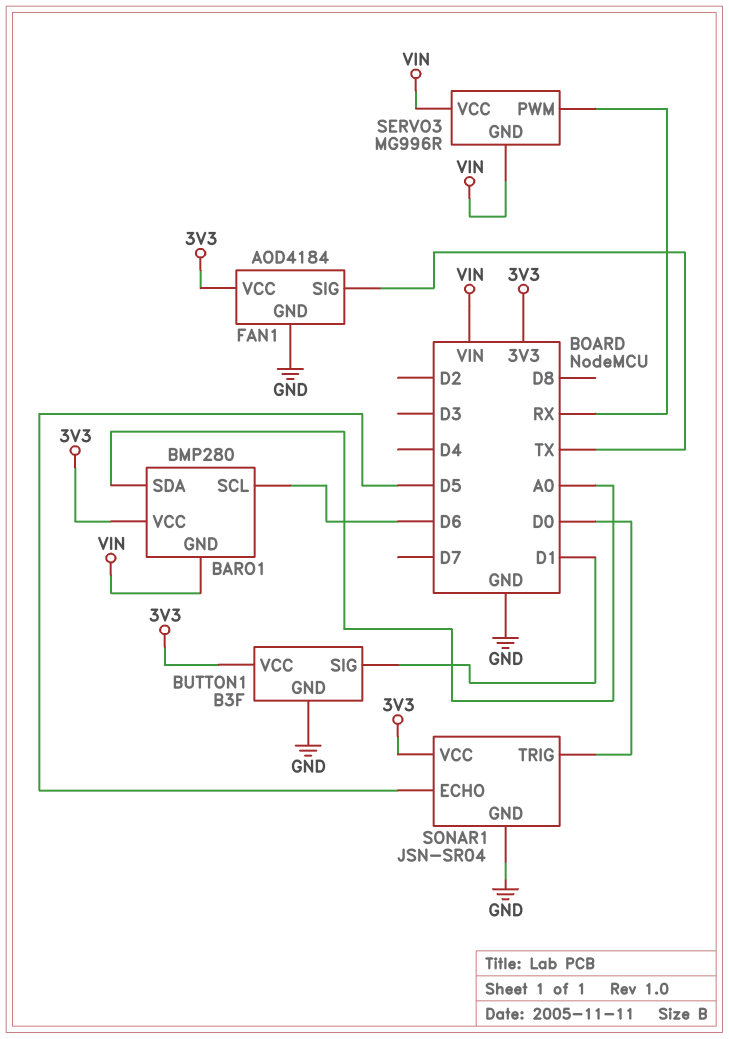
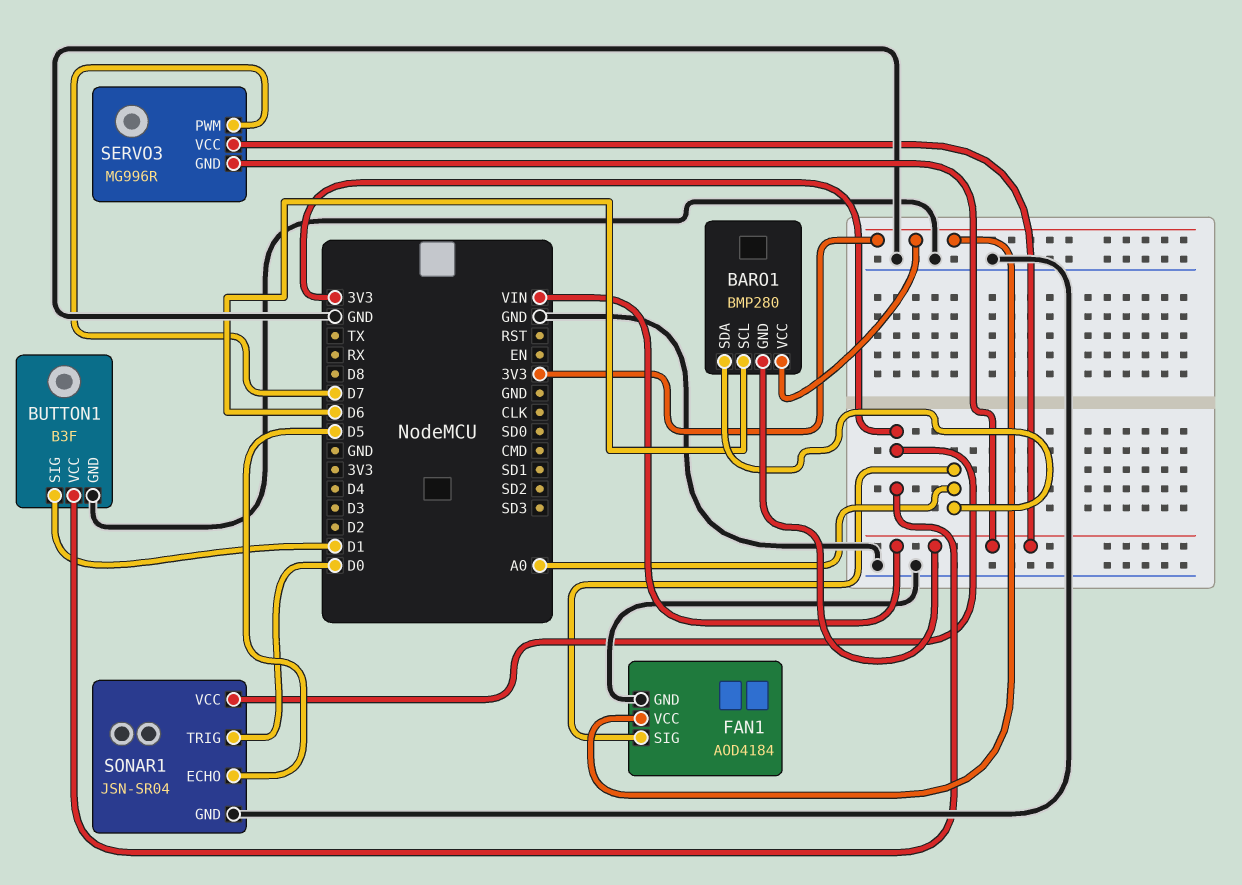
FAN1 pin SIG: TX -> A0
SERVO3 pin PWM: RX -> D7

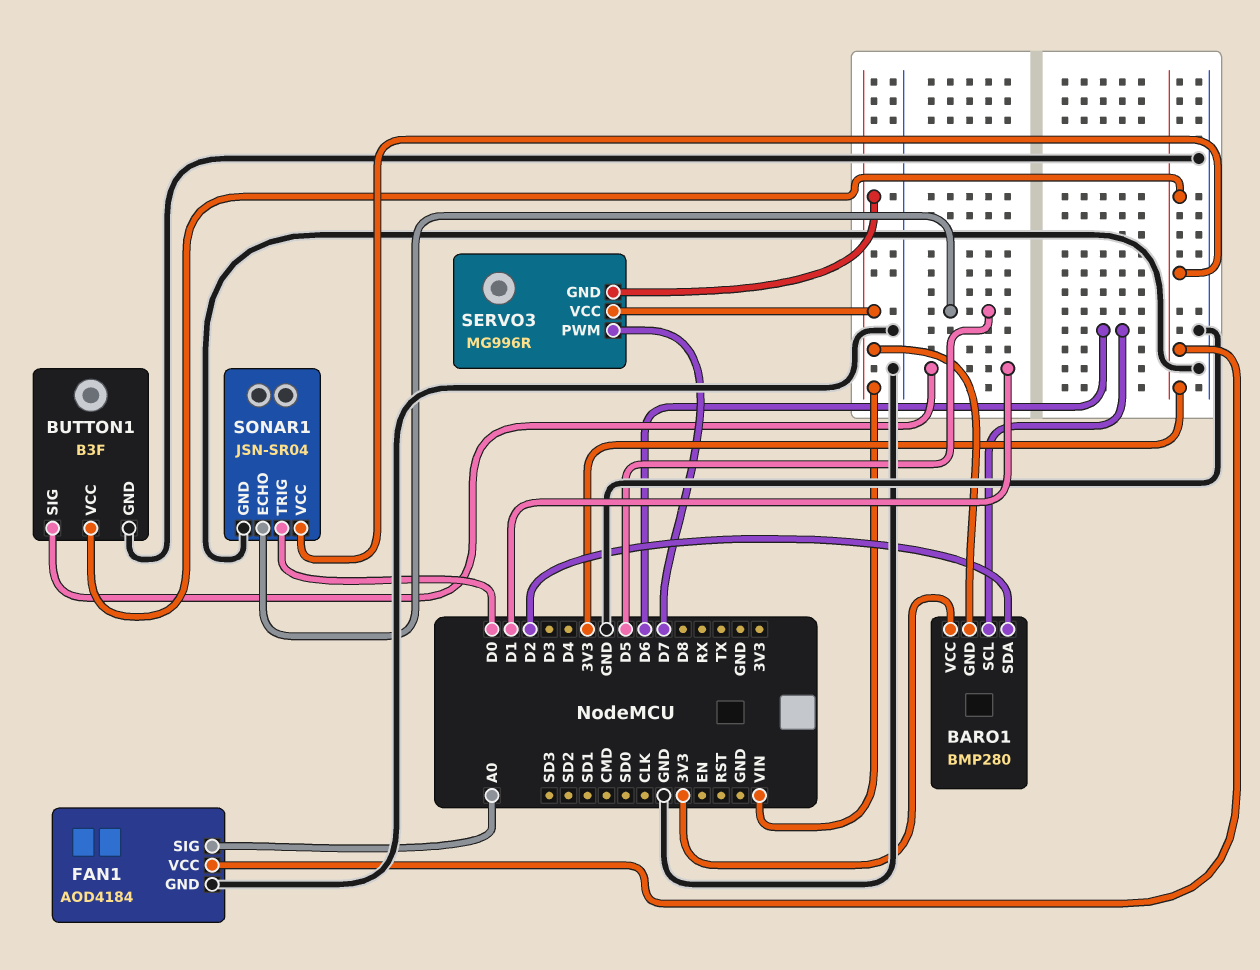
BARO1 pin SDA: A0 -> D2

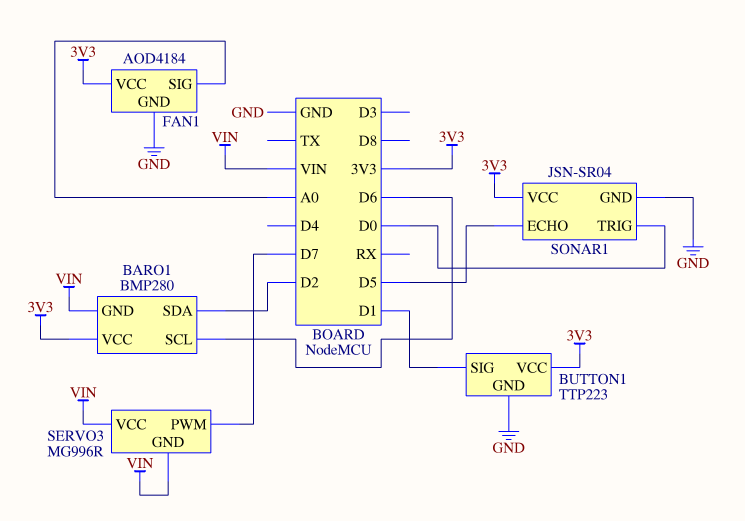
BUTTON1: B3F -> TTP223

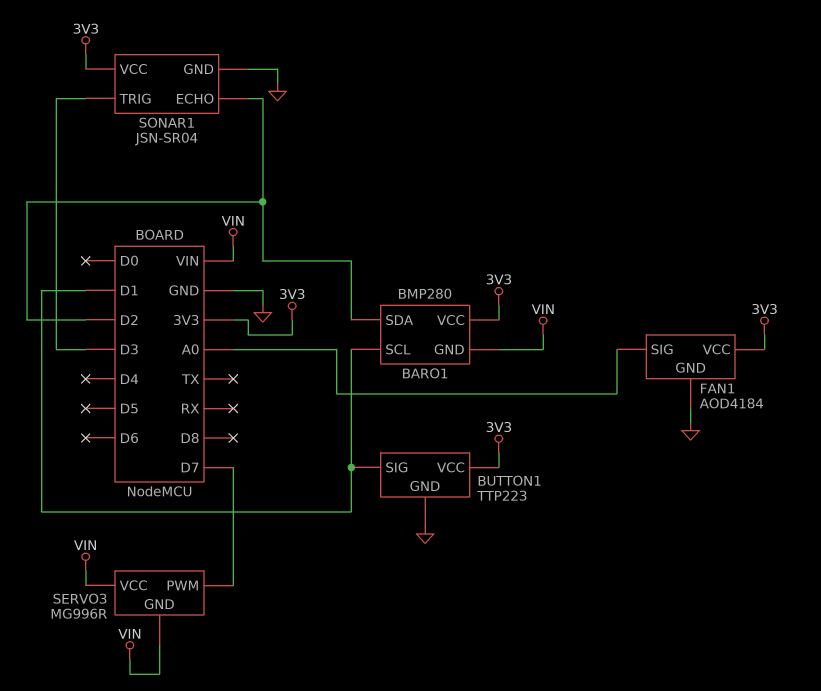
BARO1 pin SCL: D6 -> D1
SONAR1 pin ECHO: D5 -> D2
SONAR1 pin TRIG: D0 -> D3

